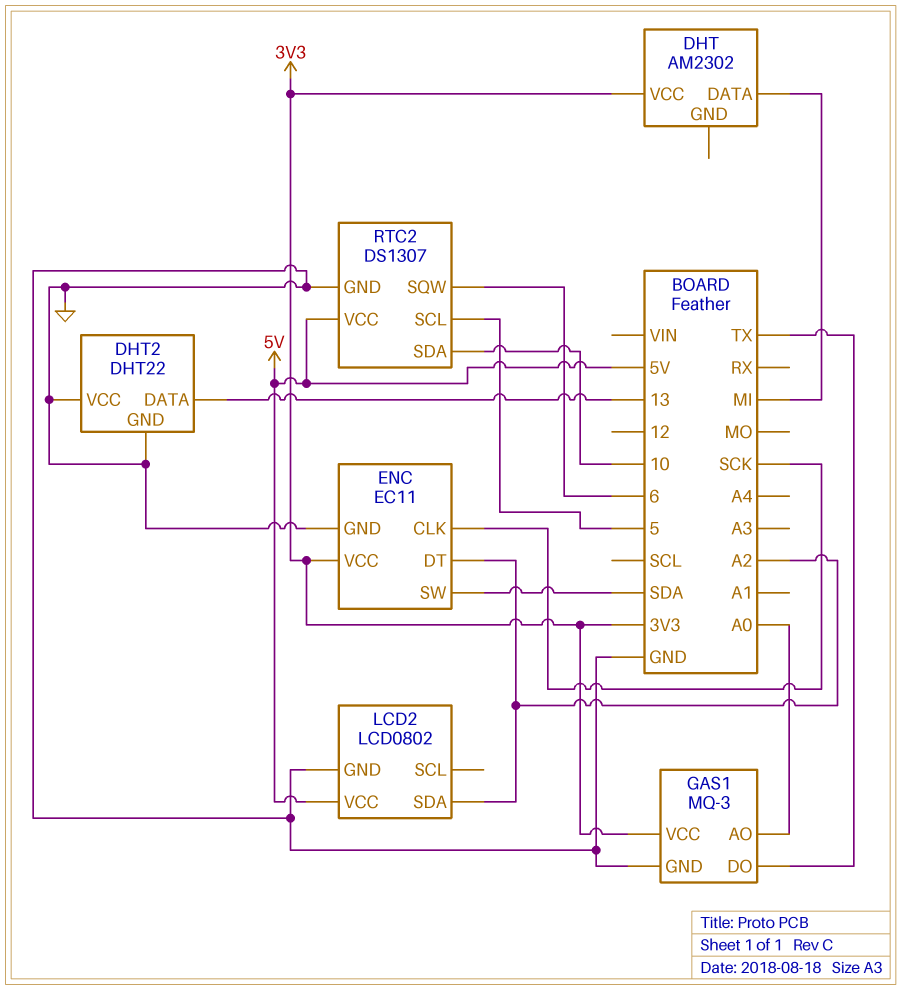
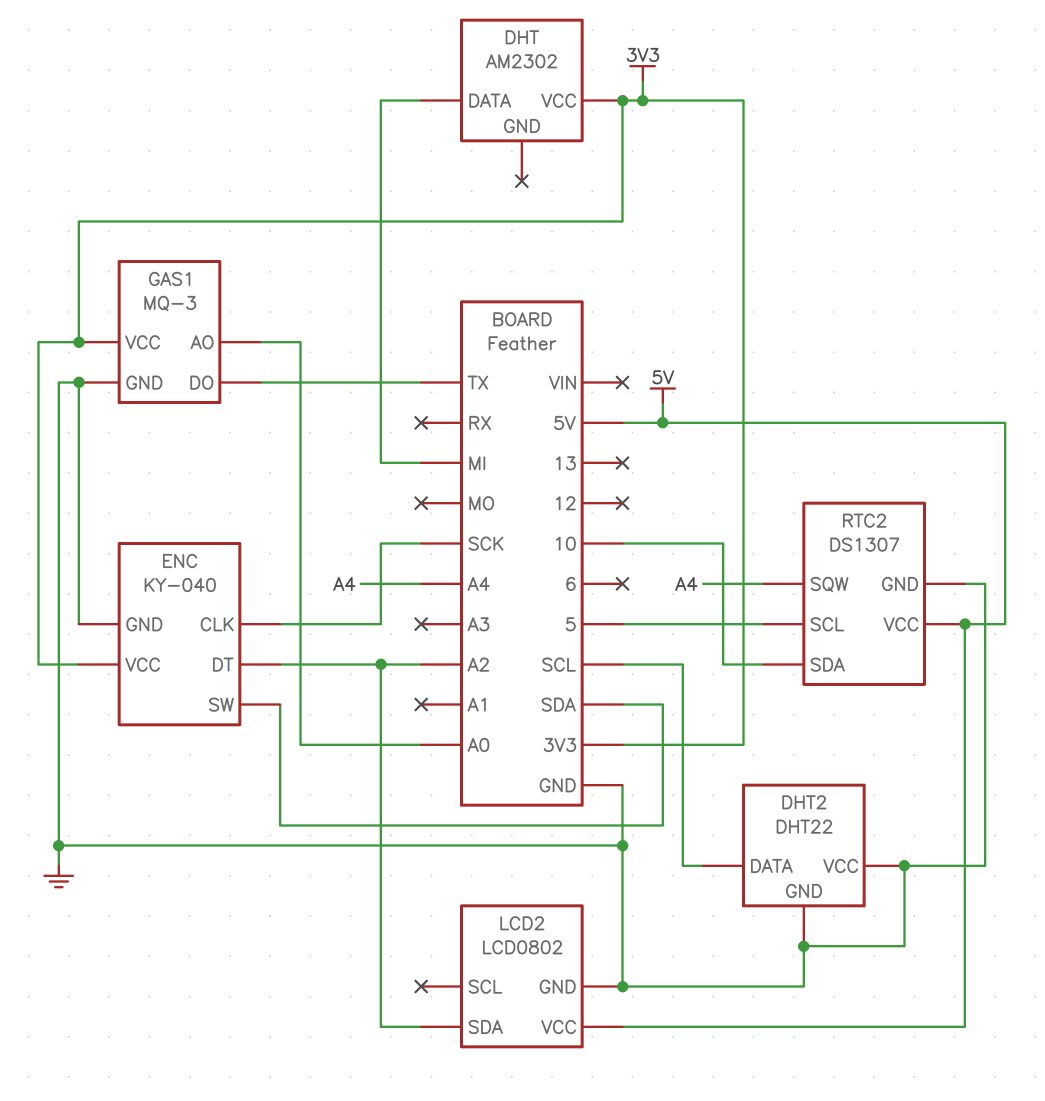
DHT2 pin DATA: 13 -> SCL
ENC: EC11 -> KY-040
RTC2 pin SQW: 6 -> A4

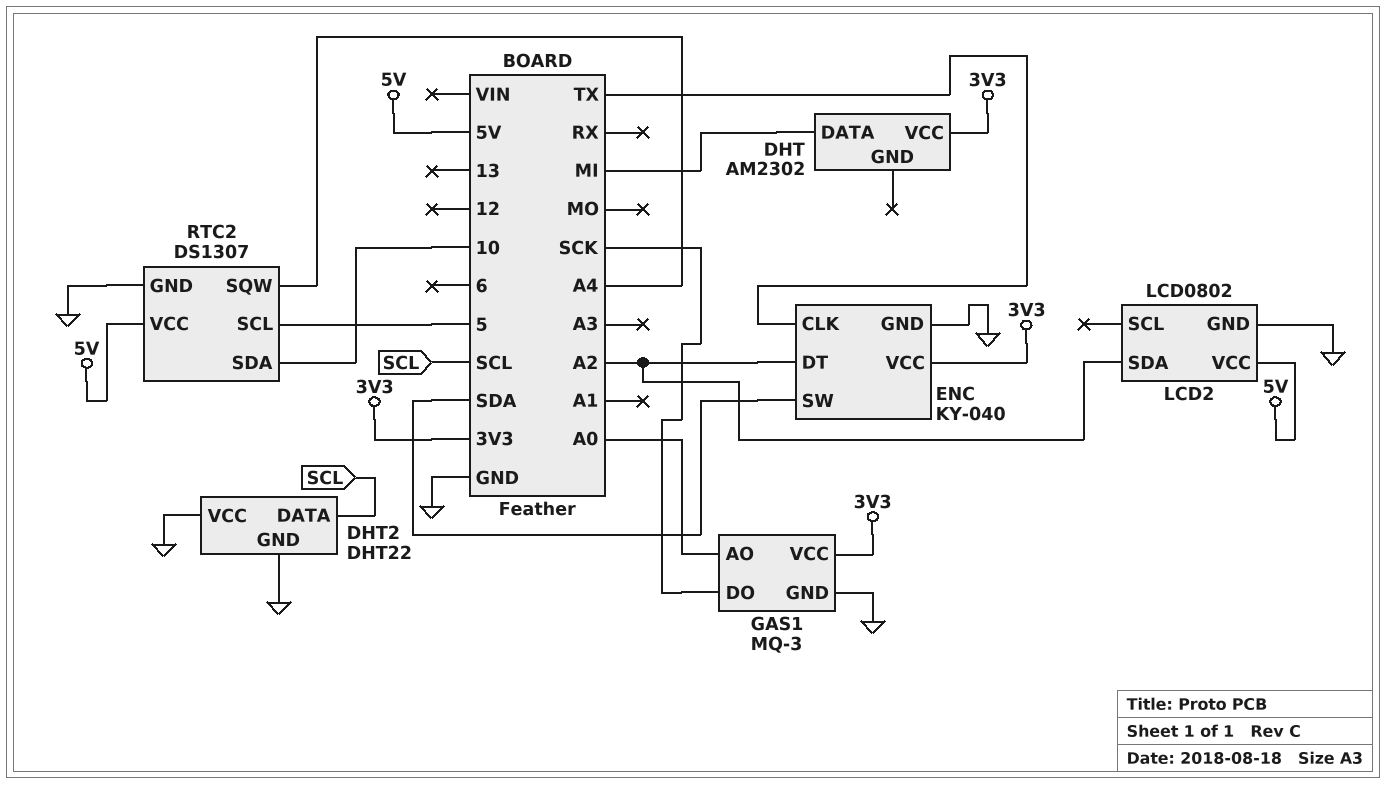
ENC pin CLK: SCK -> TX
GAS1 pin DO: TX -> SCK

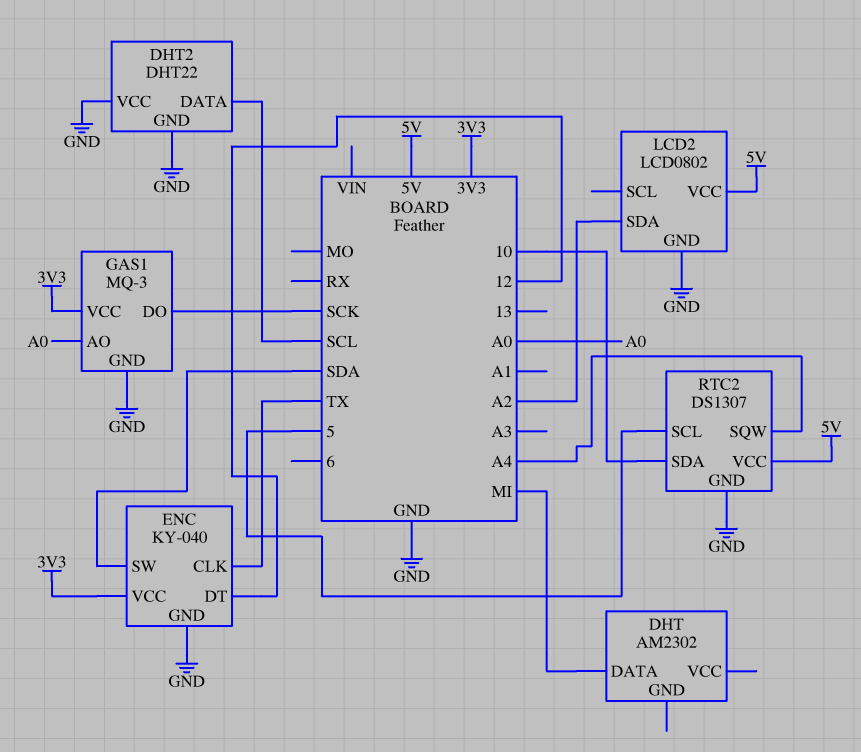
DHT pin VCC: 3V3 -> none
ENC pin DT: A2 -> 12

